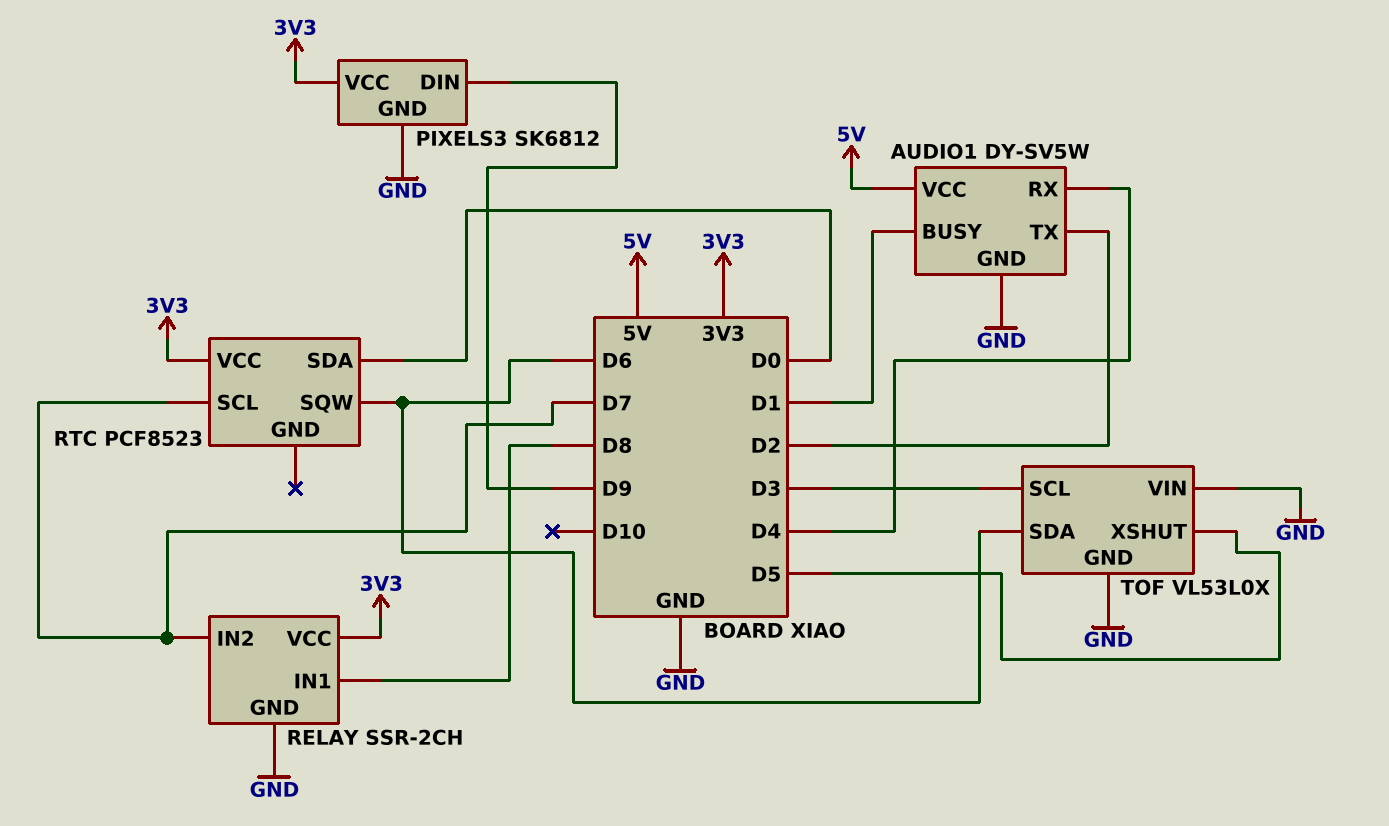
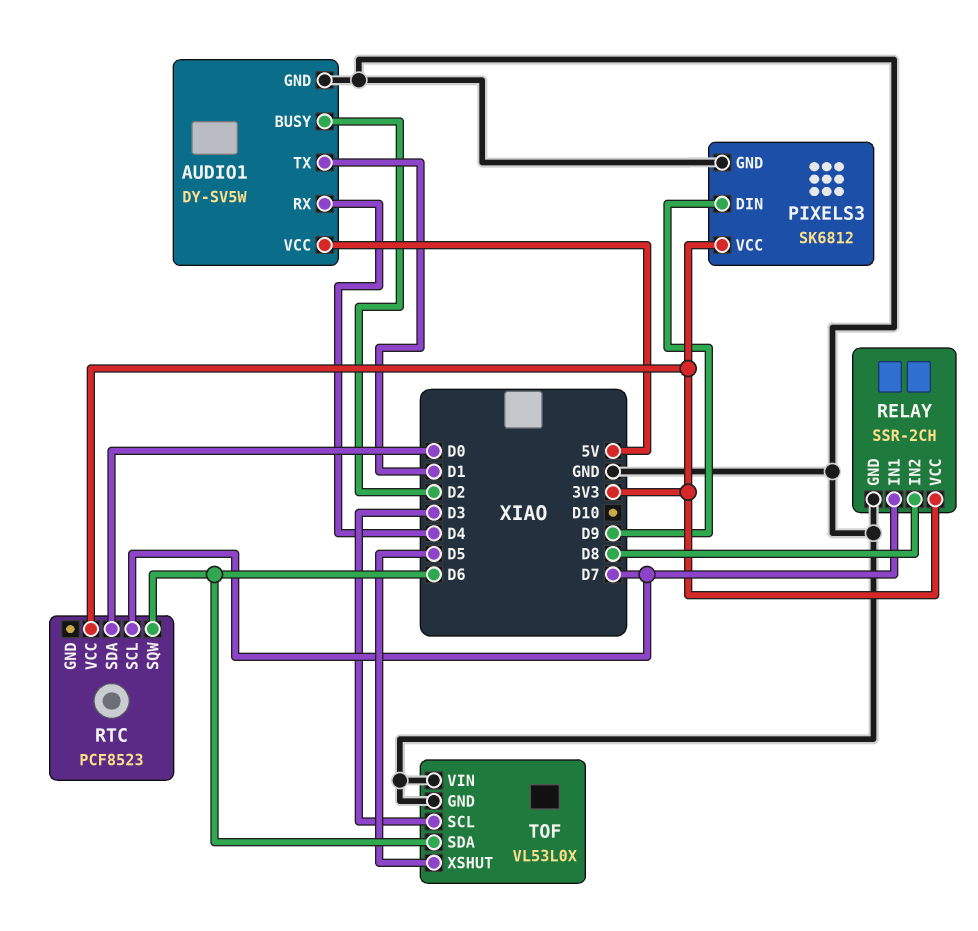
AUDIO1 pin BUSY: D1 -> D2
AUDIO1 pin TX: D2 -> D1
RELAY pin IN1: D8 -> D7
RELAY pin IN2: D7 -> D8

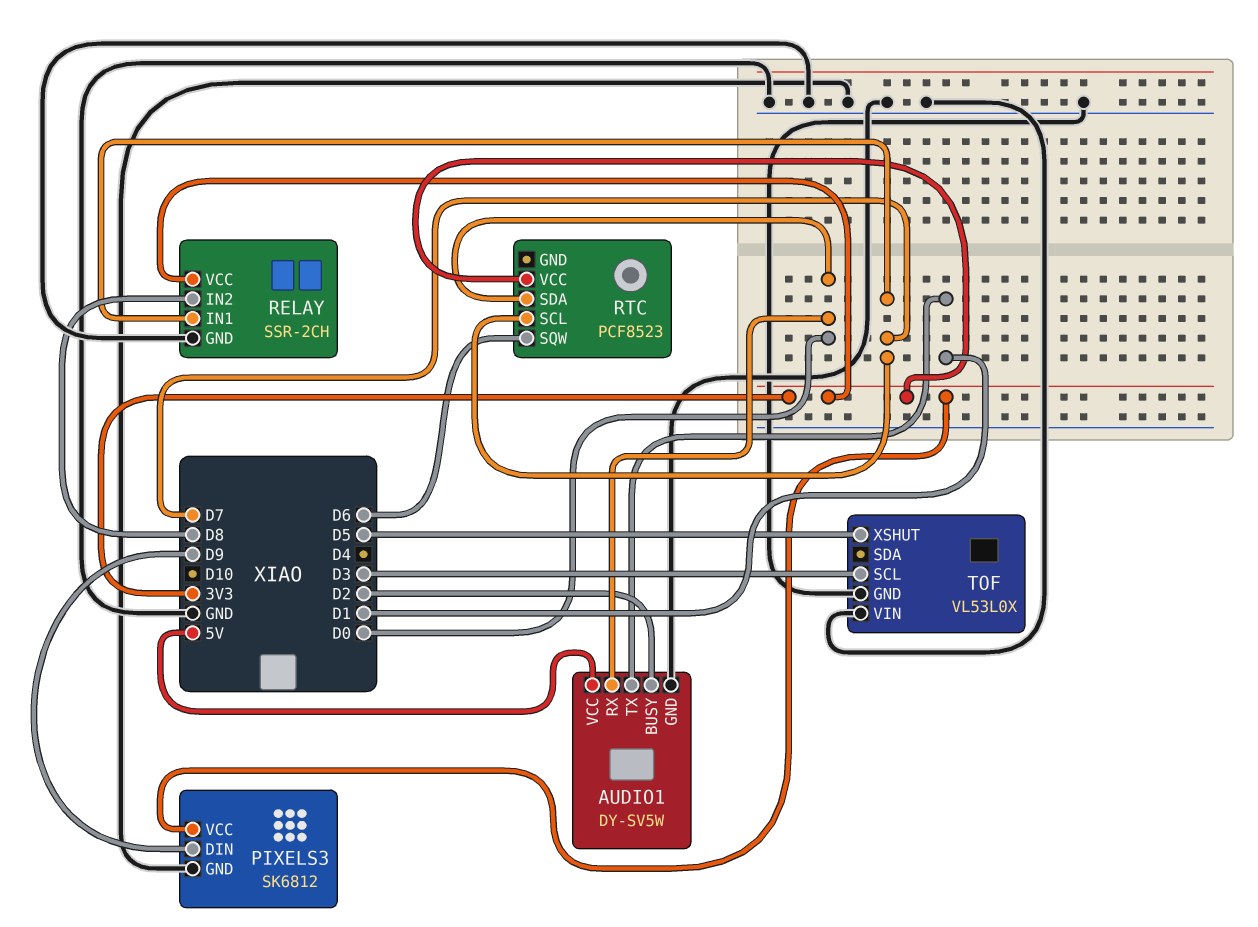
AUDIO1 pin RX: D4 -> D0
TOF pin SDA: D6 -> none

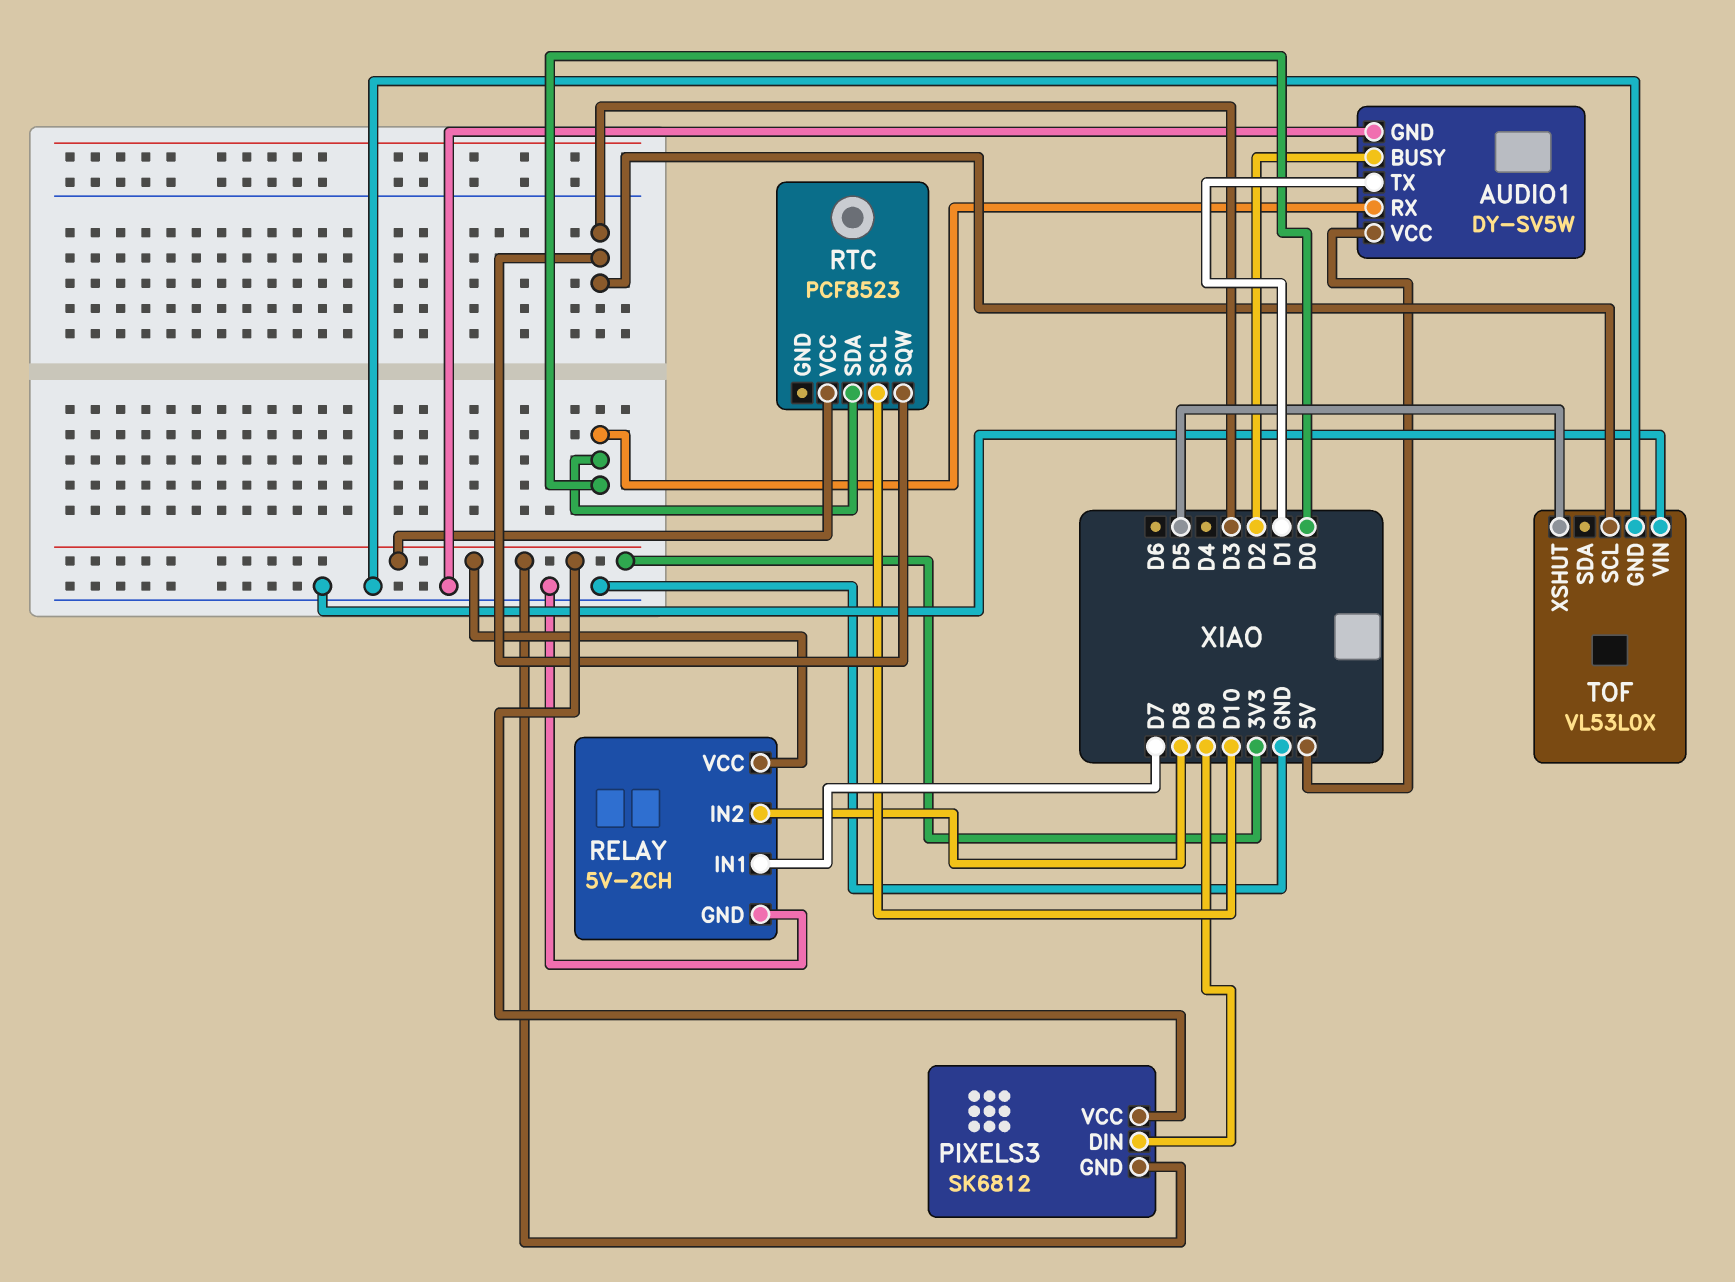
PIXELS3 pin GND: GND -> 3V3
RELAY: SSR-2CH -> 5V-2CH
RTC pin SCL: D7 -> D10
RTC pin SQW: D6 -> D3

